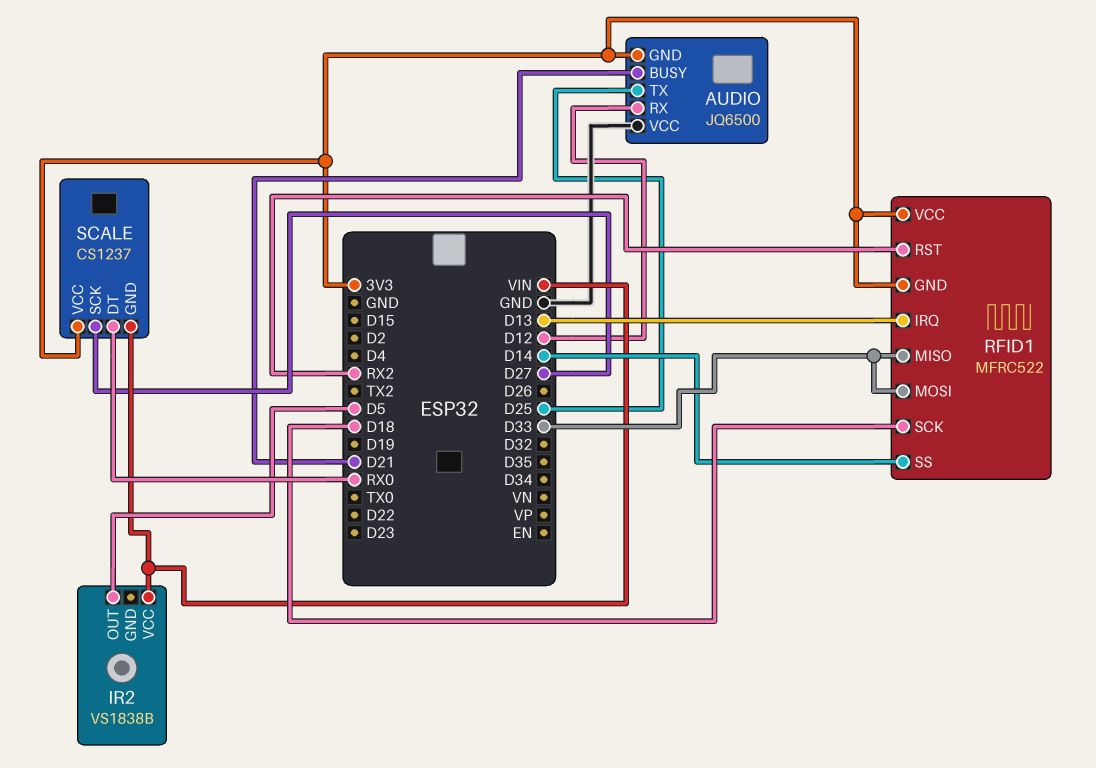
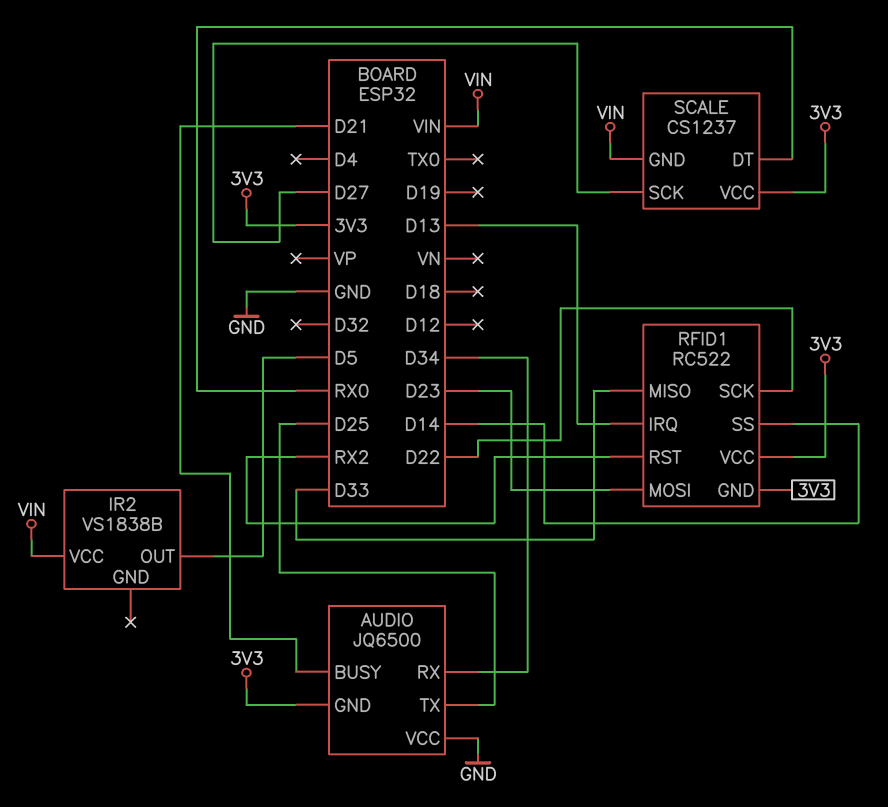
AUDIO pin RX: D12 -> D34
RFID1: MFRC522 -> RC522
RFID1 pin MOSI: D33 -> D23
RFID1 pin SCK: D18 -> D22

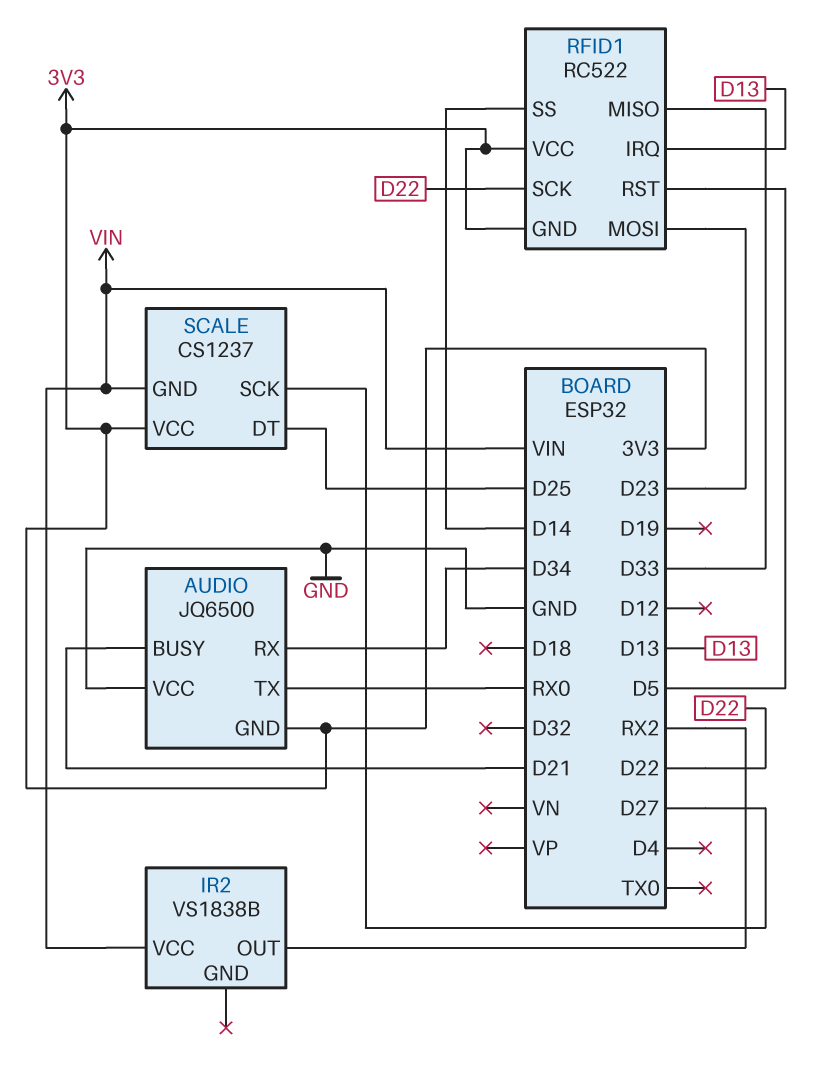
AUDIO pin TX: D25 -> RX0
IR2 pin OUT: D5 -> RX2
RFID1 pin RST: RX2 -> D5
SCALE pin DT: RX0 -> D25

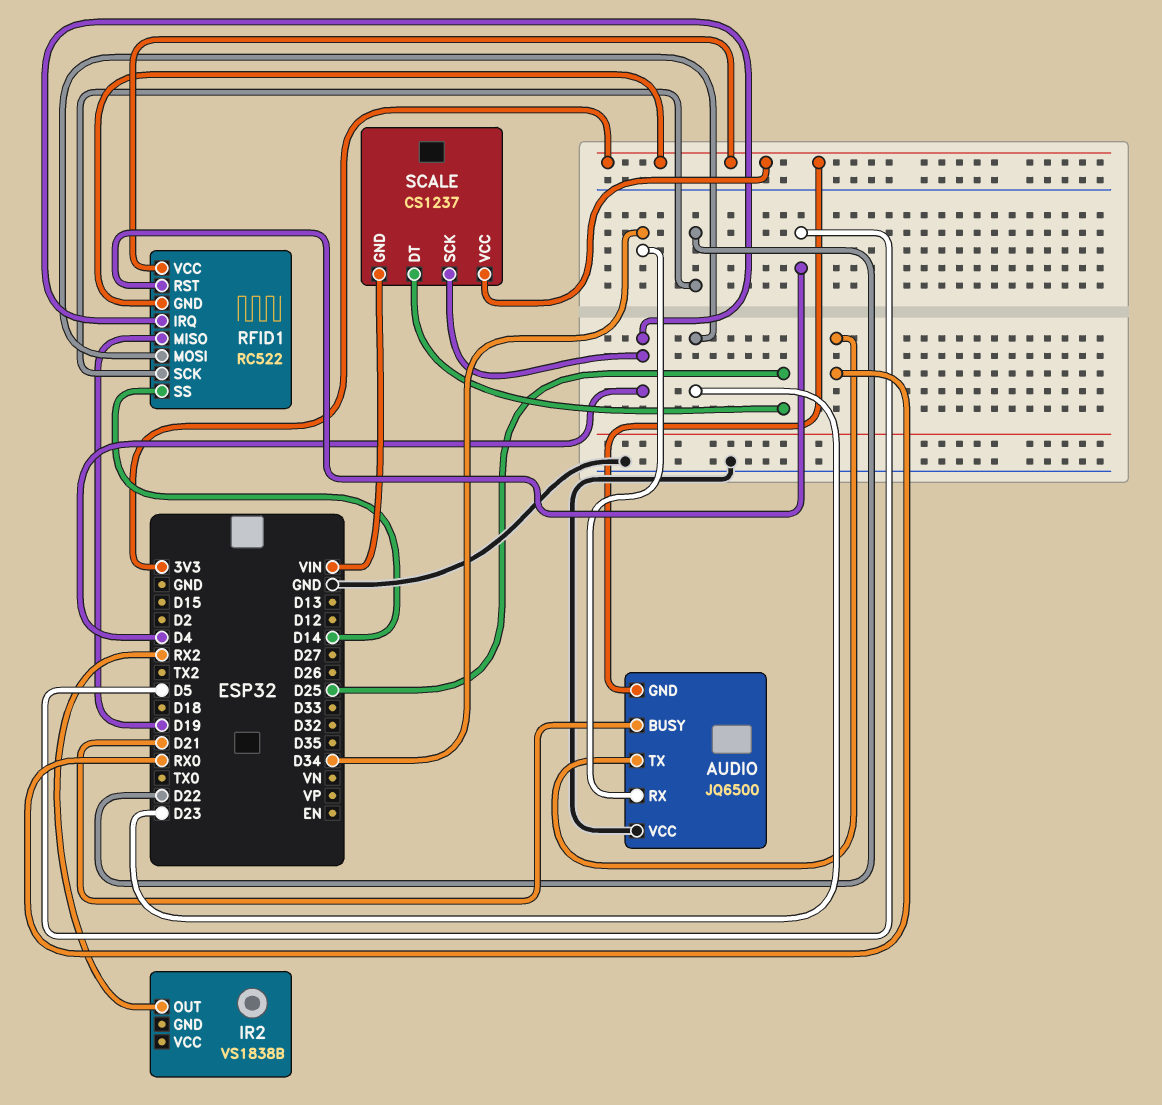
IR2 pin VCC: VIN -> none
RFID1 pin IRQ: D13 -> D4
RFID1 pin MISO: D33 -> D19
SCALE pin SCK: D27 -> D4

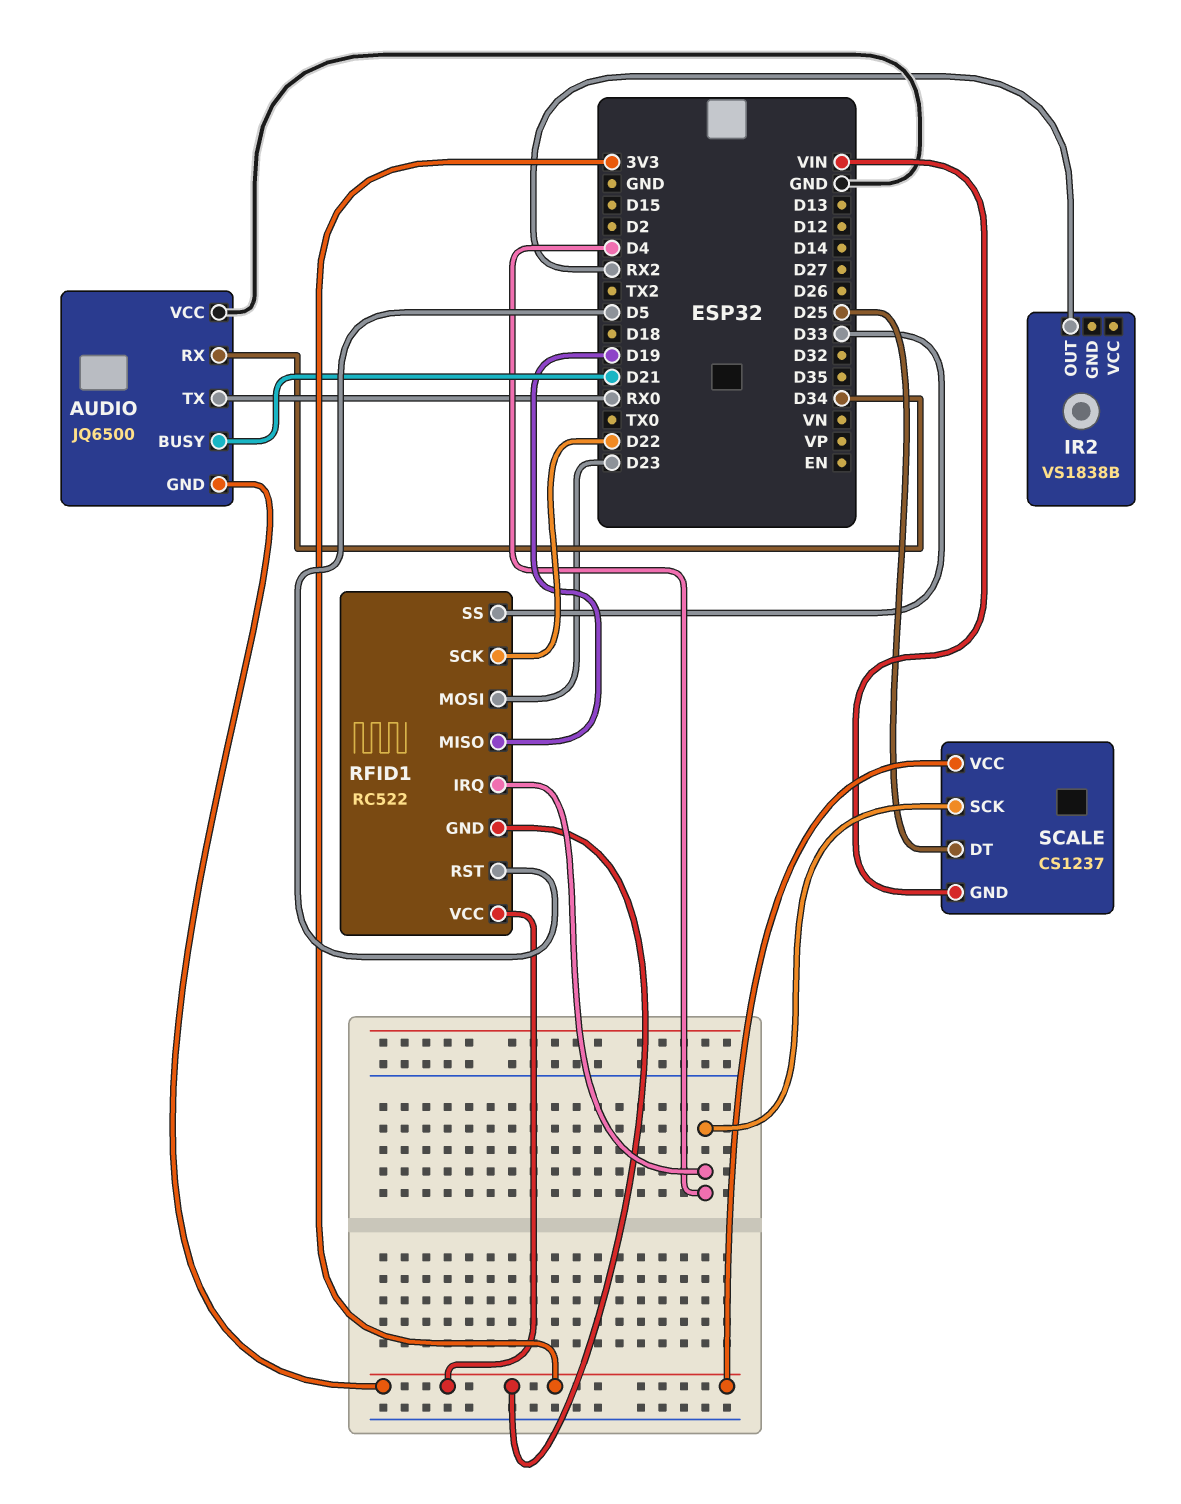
RFID1 pin SS: D14 -> D33

